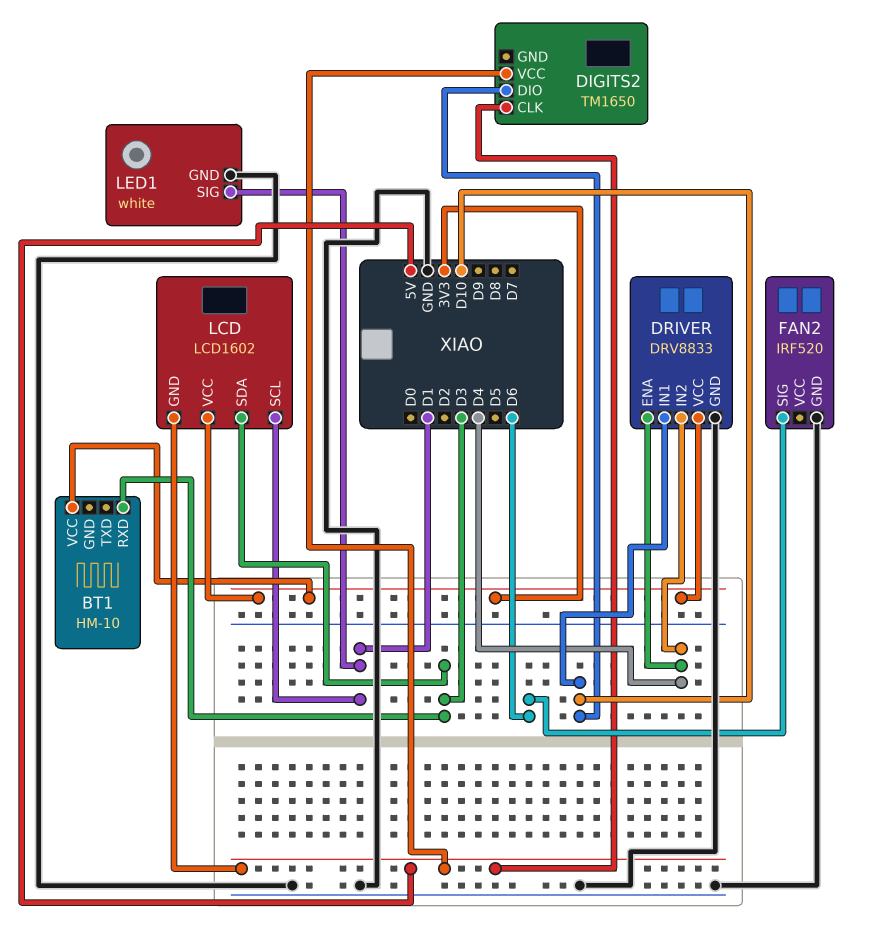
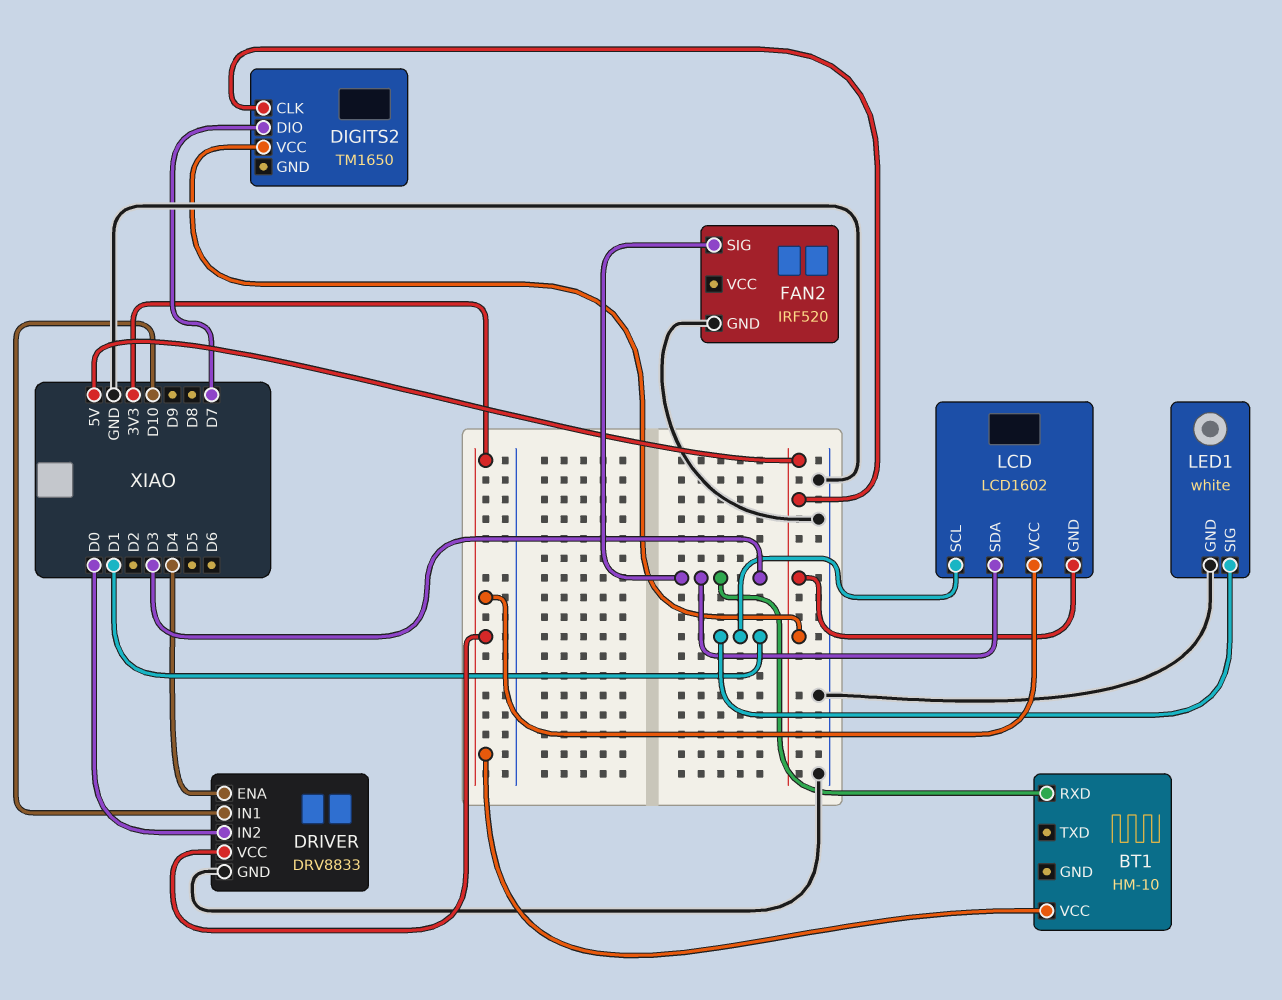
DIGITS2 pin DIO: D10 -> D7
DRIVER pin IN2: D4 -> D0
FAN2 pin SIG: D6 -> D3

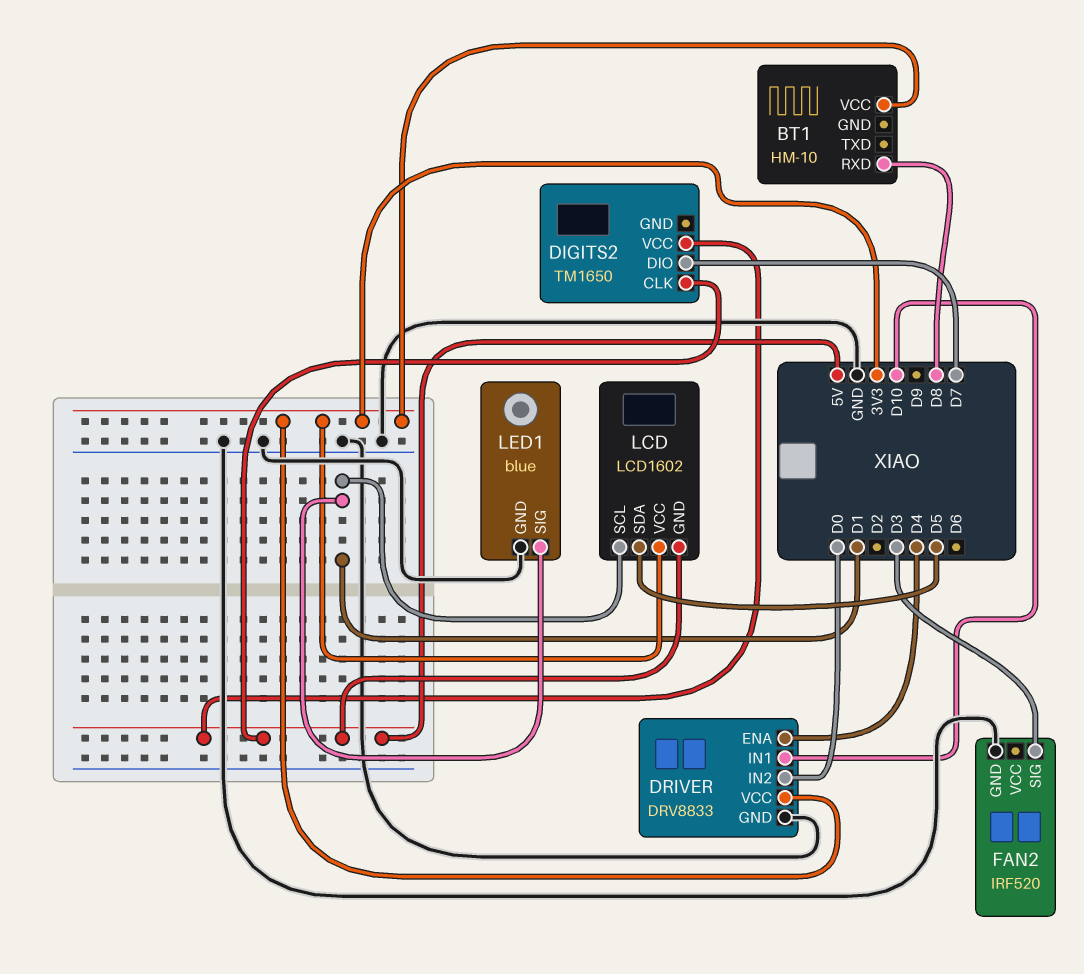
BT1 pin RXD: D3 -> D8
LCD pin SDA: D3 -> D5
LED1: white -> blue

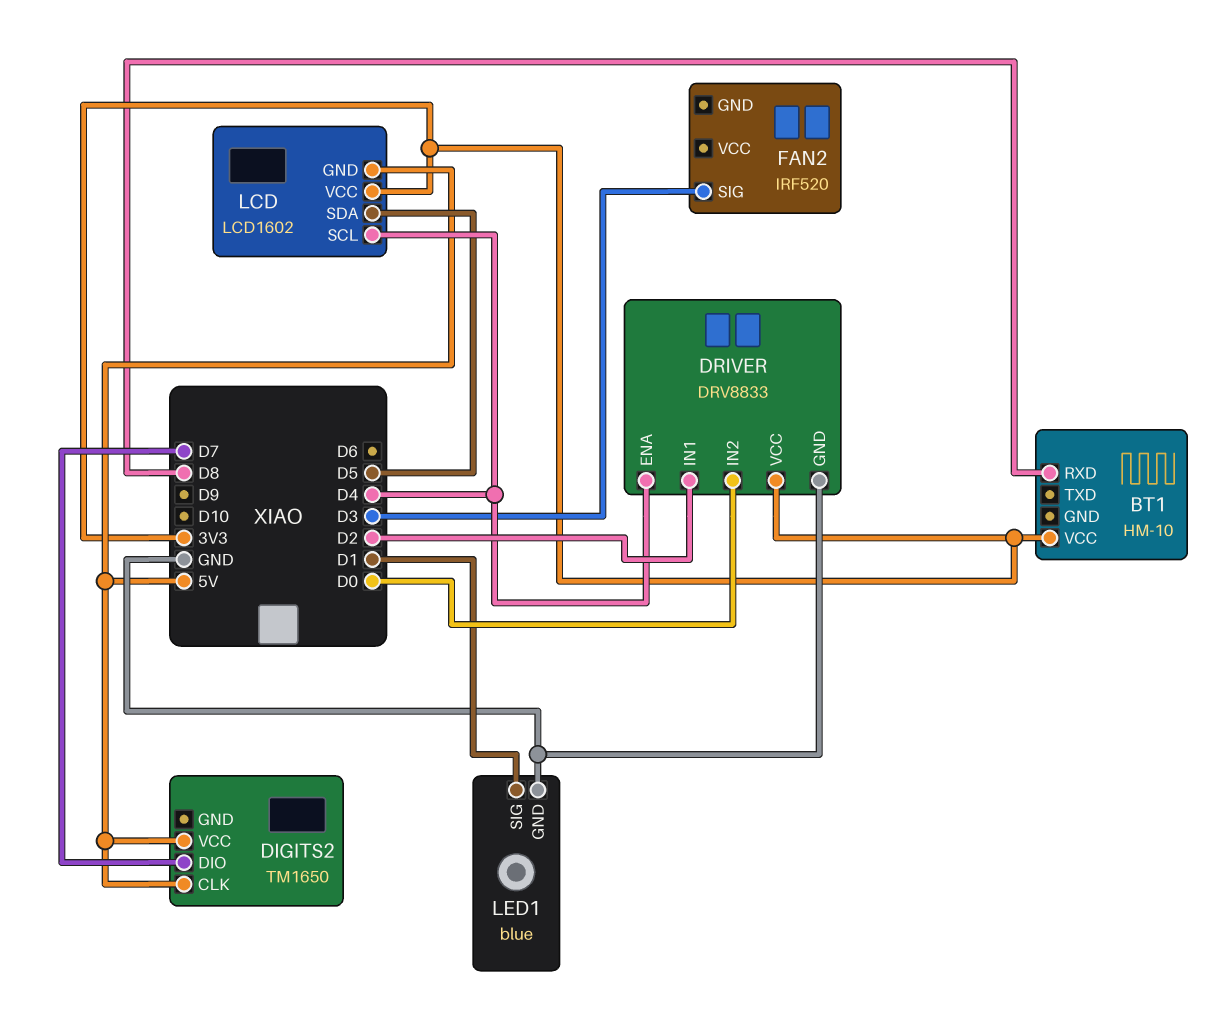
DRIVER pin IN1: D10 -> D2
FAN2 pin GND: GND -> none
LCD pin SCL: D1 -> D4

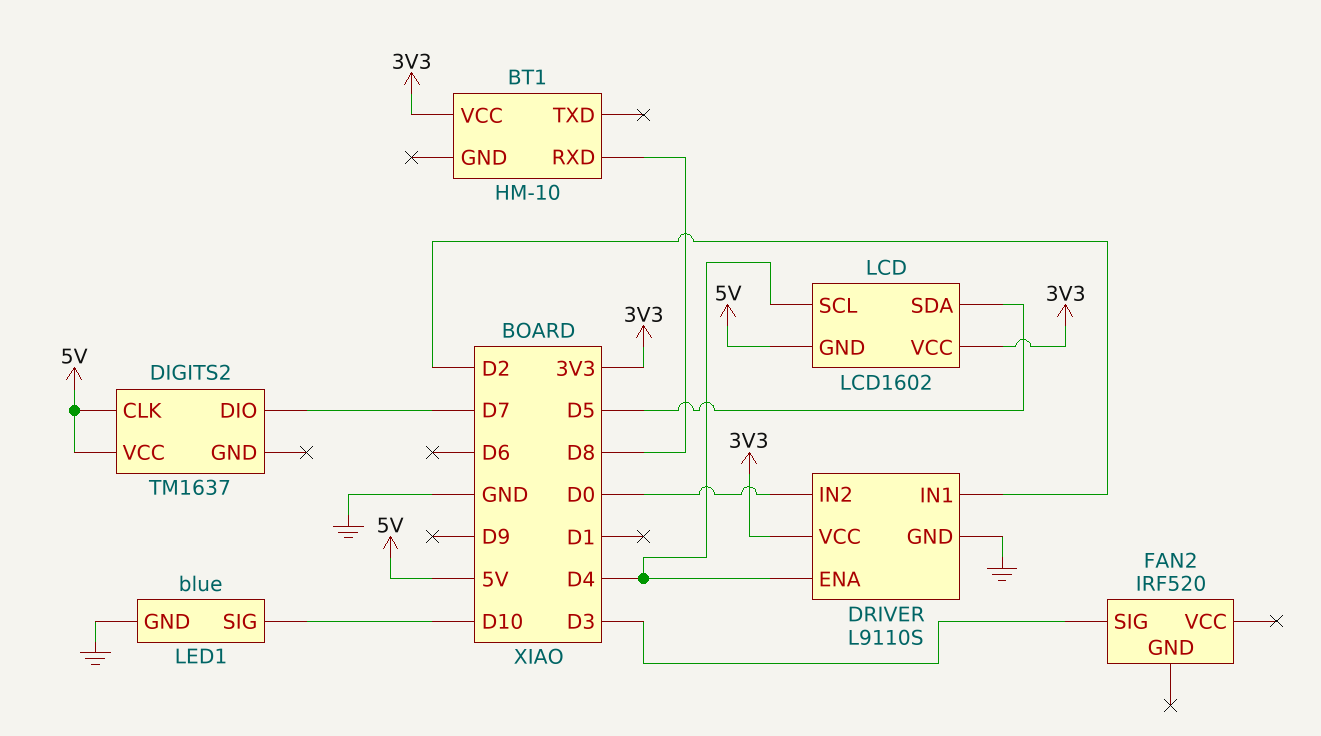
DIGITS2: TM1650 -> TM1637
DRIVER: DRV8833 -> L9110S
LED1 pin SIG: D1 -> D10

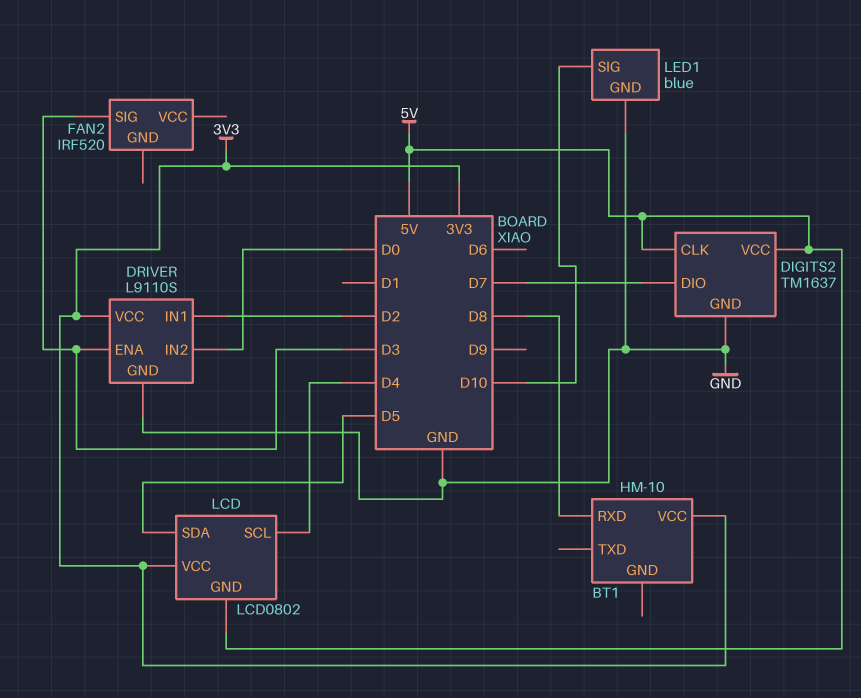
DIGITS2 pin GND: none -> GND
DRIVER pin ENA: D4 -> D3
LCD: LCD1602 -> LCD0802

